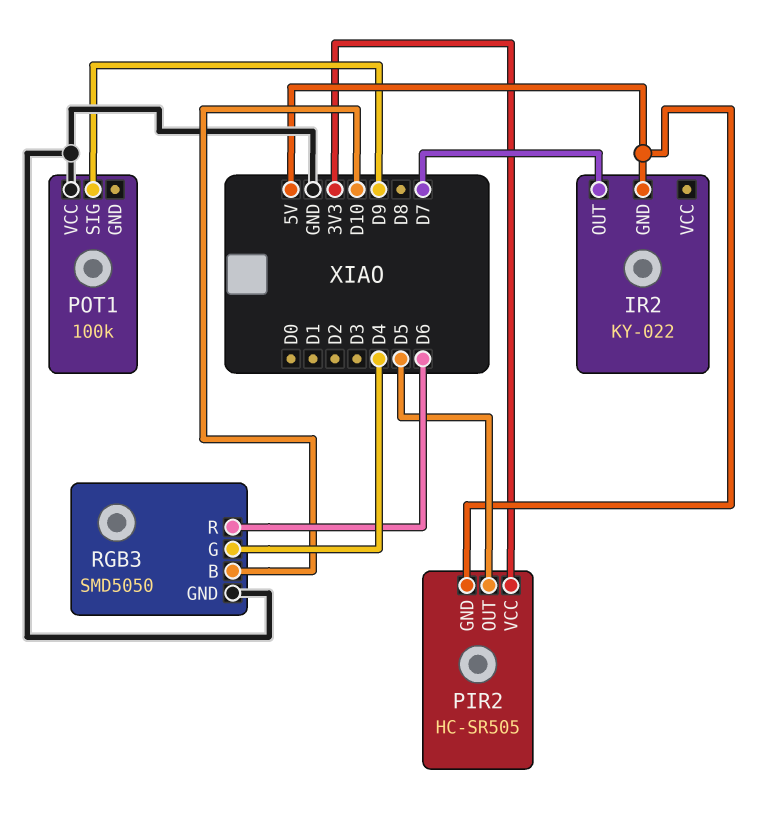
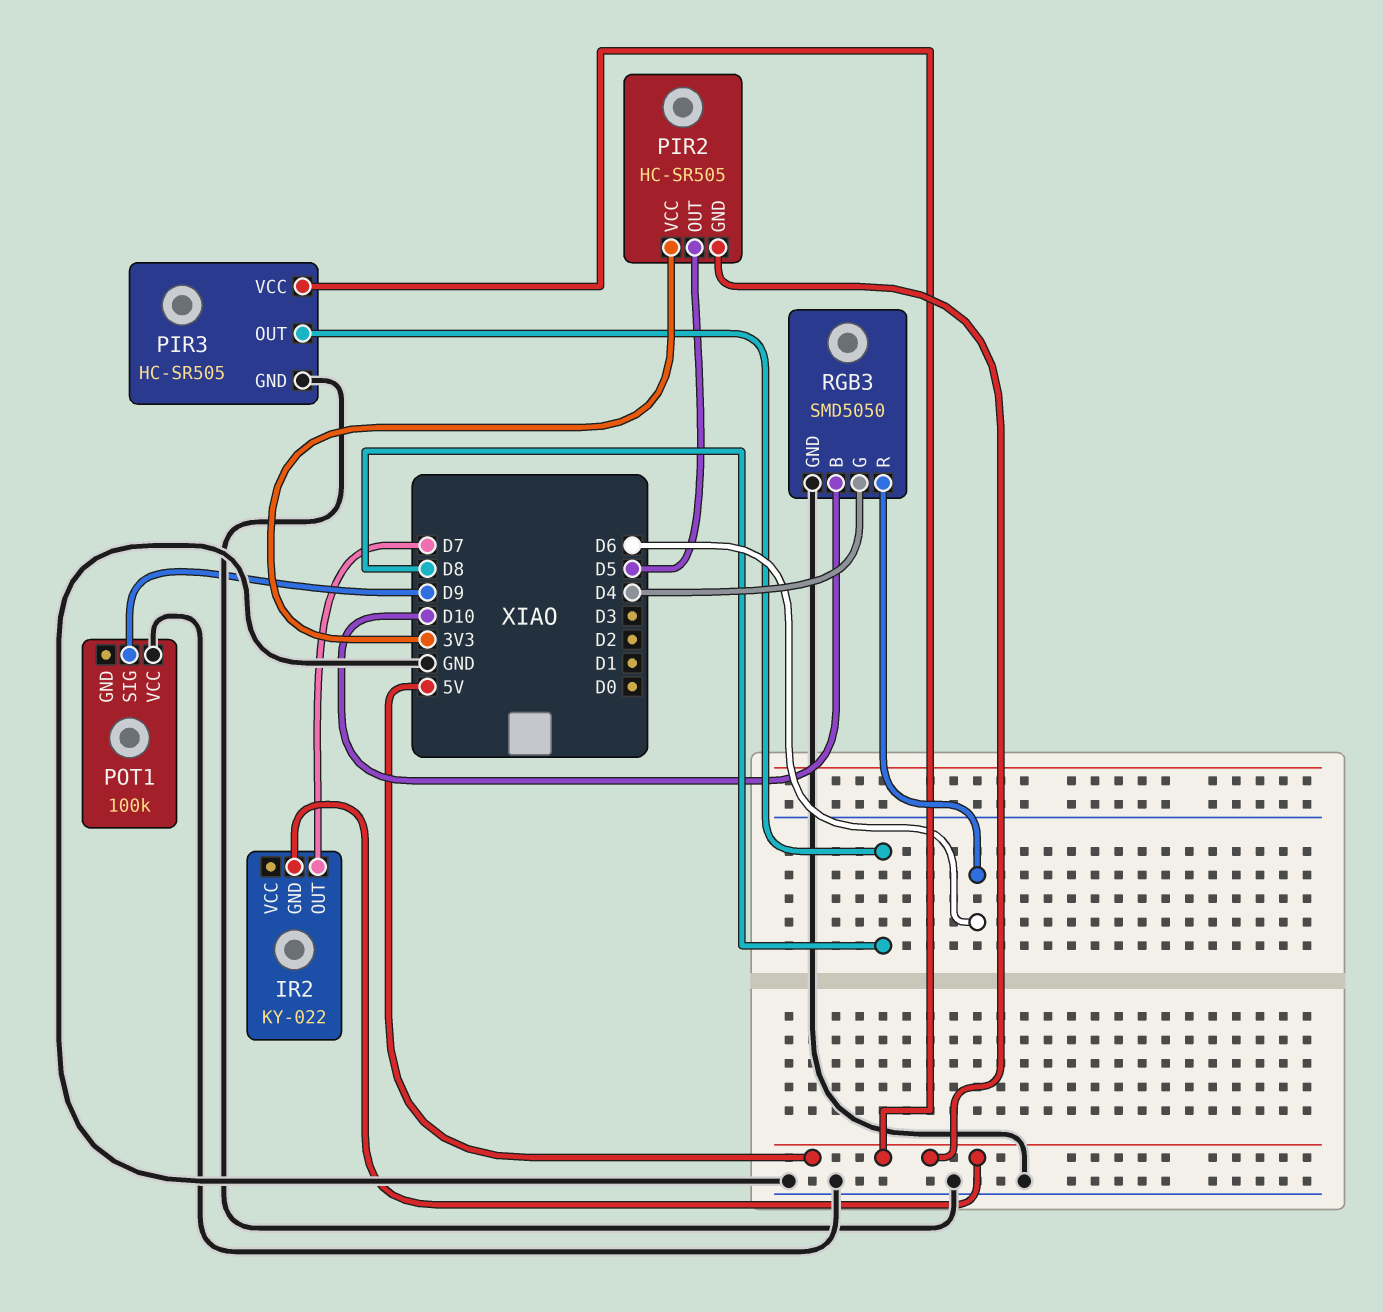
PIR3: none -> HC-SR505
PIR3 pin GND: none -> GND
PIR3 pin OUT: none -> D8
PIR3 pin VCC: none -> 5V

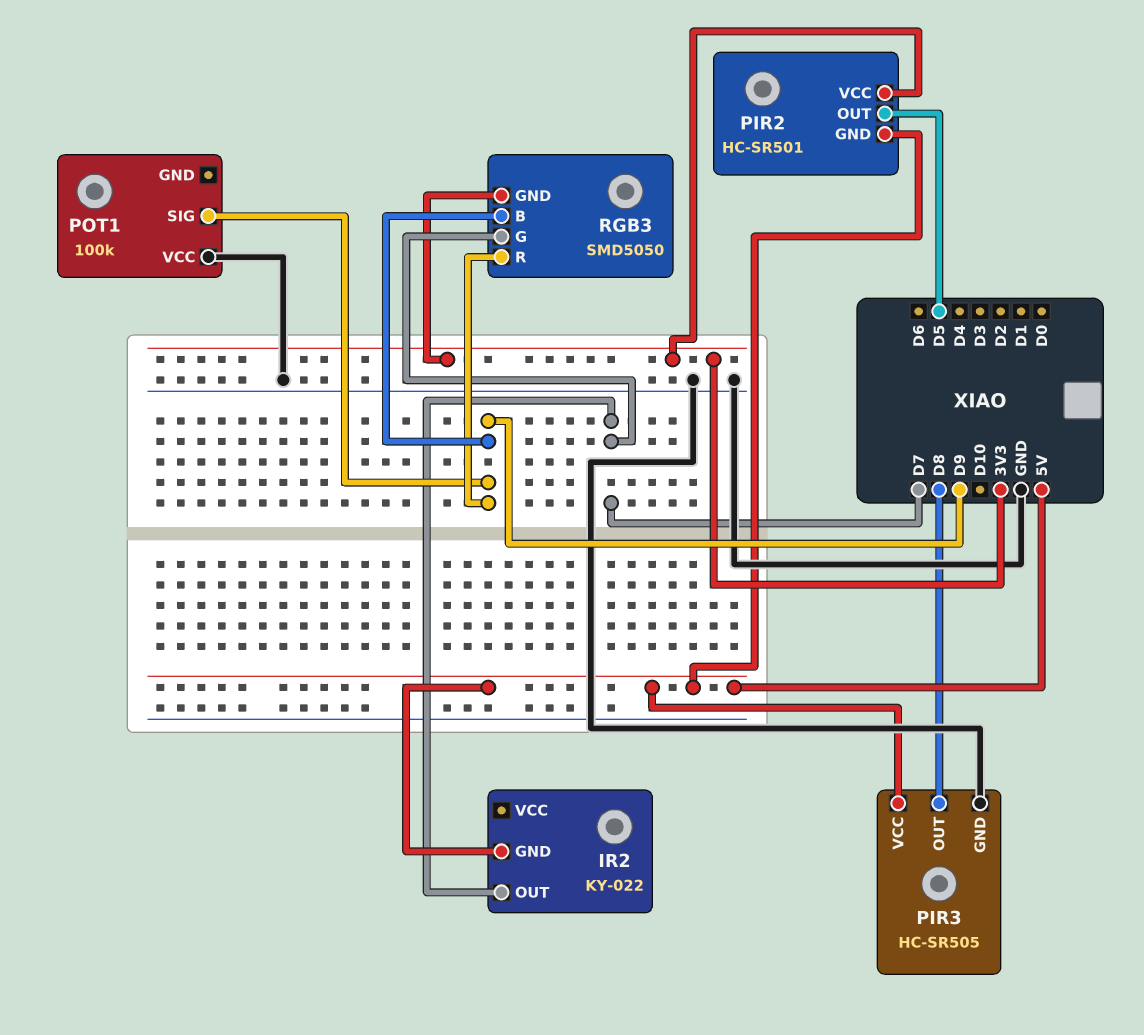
PIR2: HC-SR505 -> HC-SR501
RGB3 pin B: D10 -> D9
RGB3 pin G: D4 -> D7
RGB3 pin GND: GND -> 3V3
RGB3 pin R: D6 -> D9

